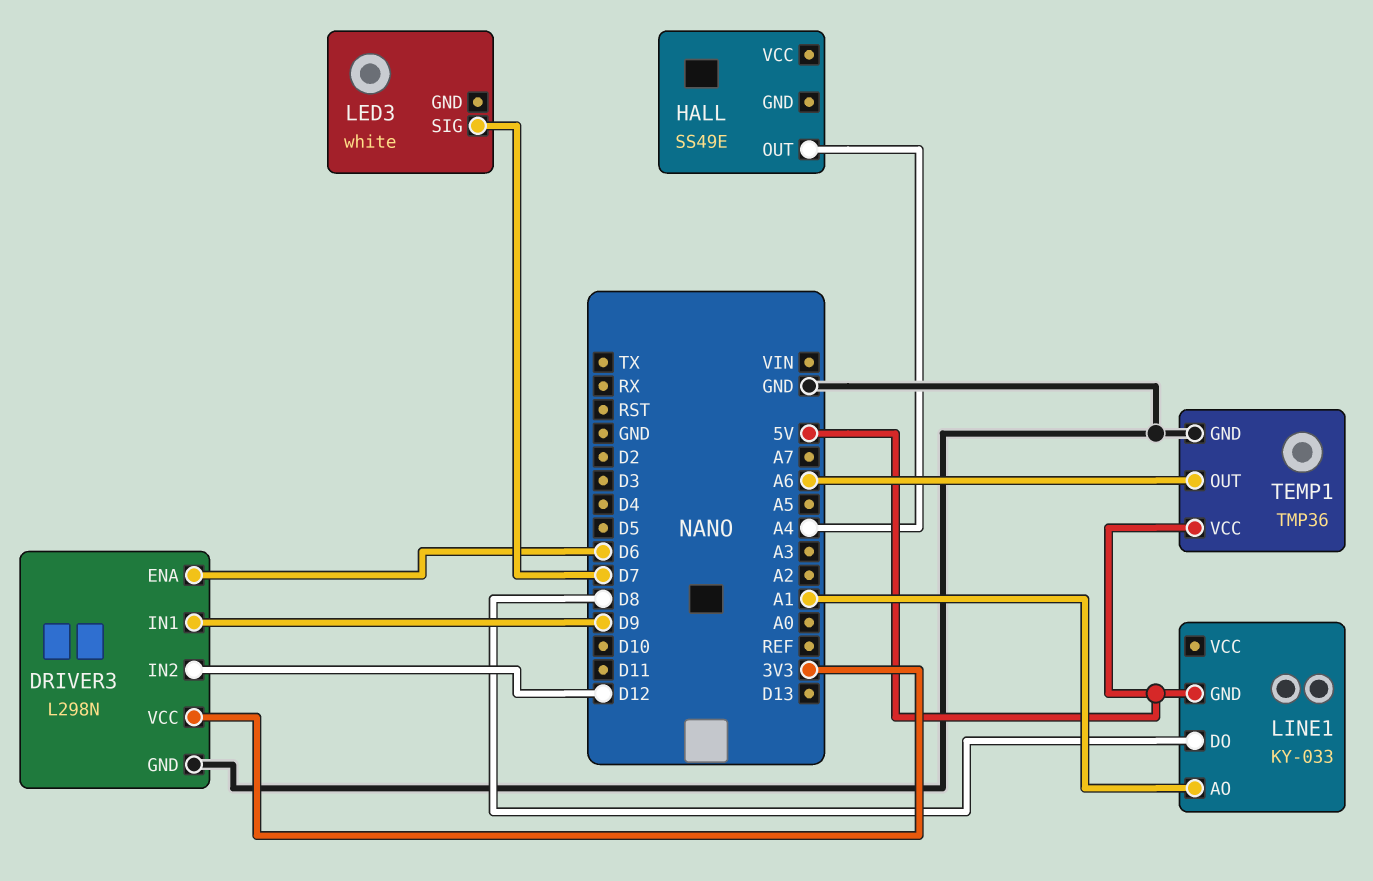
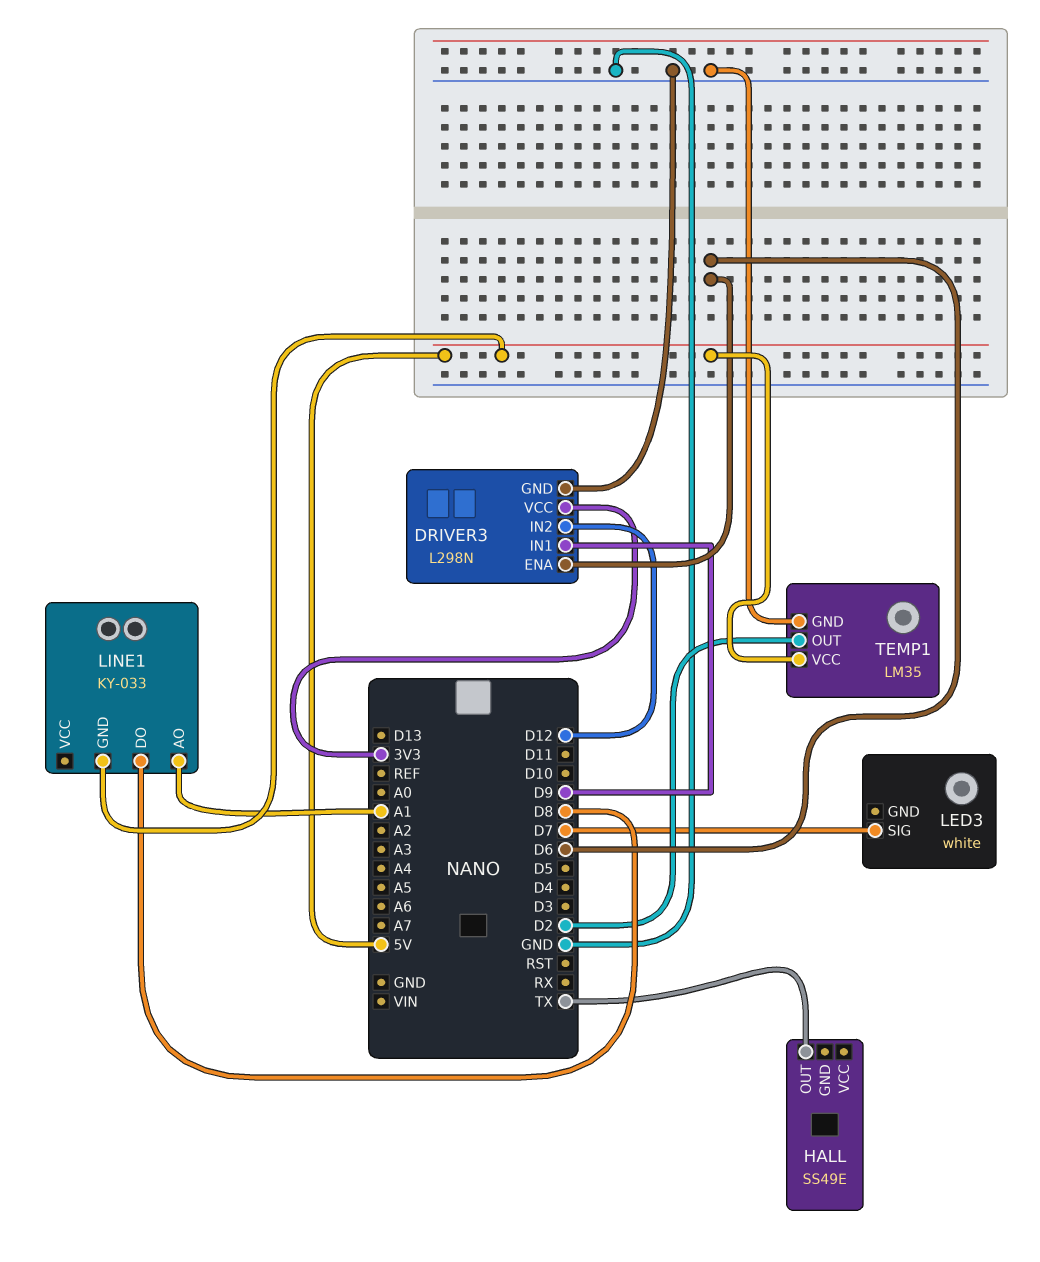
HALL pin OUT: A4 -> TX
TEMP1: TMP36 -> LM35
TEMP1 pin OUT: A6 -> D2

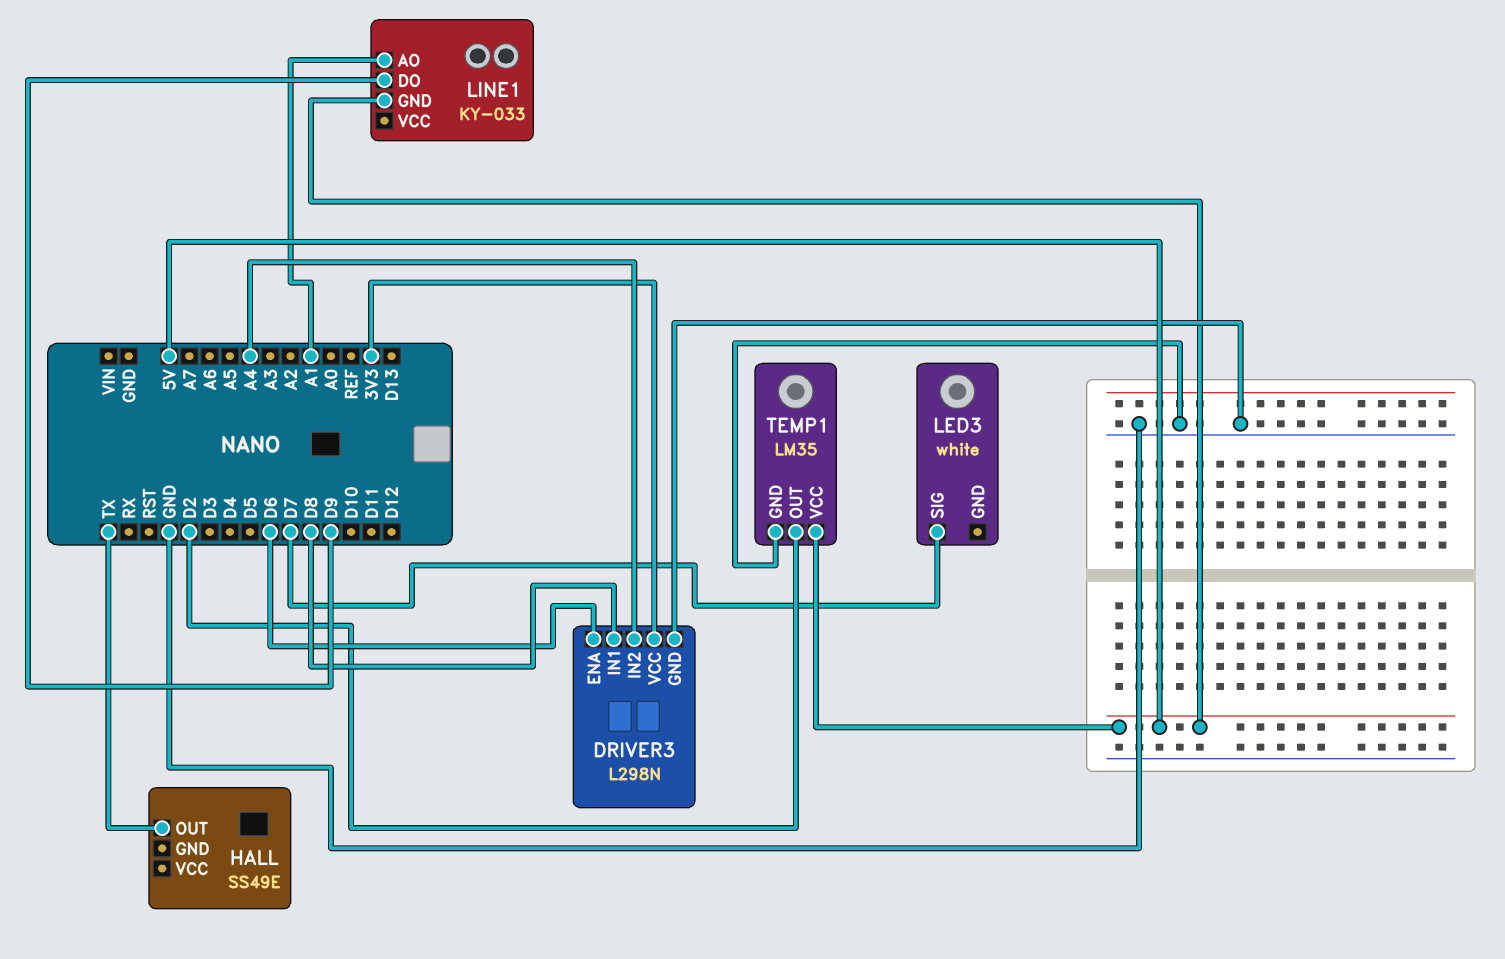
DRIVER3 pin IN1: D9 -> D8
DRIVER3 pin IN2: D12 -> A4
LINE1 pin DO: D8 -> D9

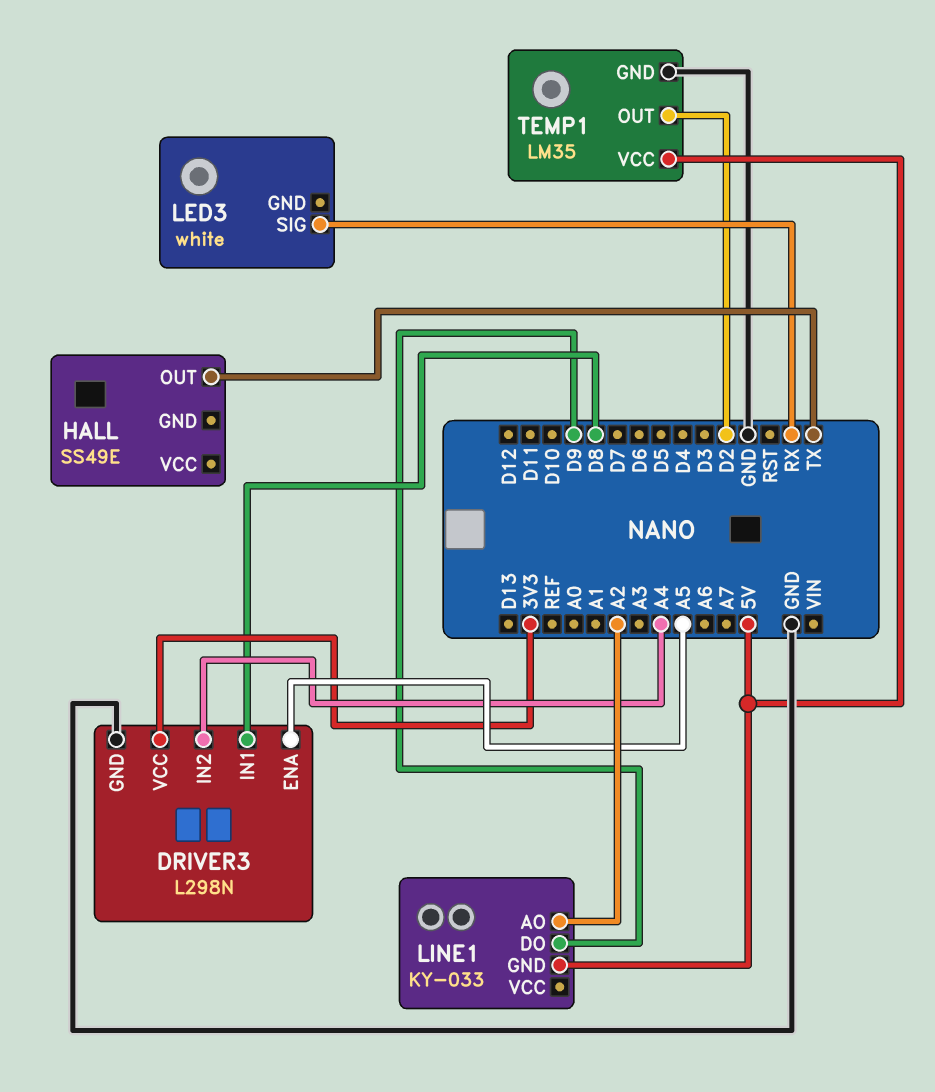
DRIVER3 pin ENA: D6 -> A5
LED3 pin SIG: D7 -> RX
LINE1 pin AO: A1 -> A2

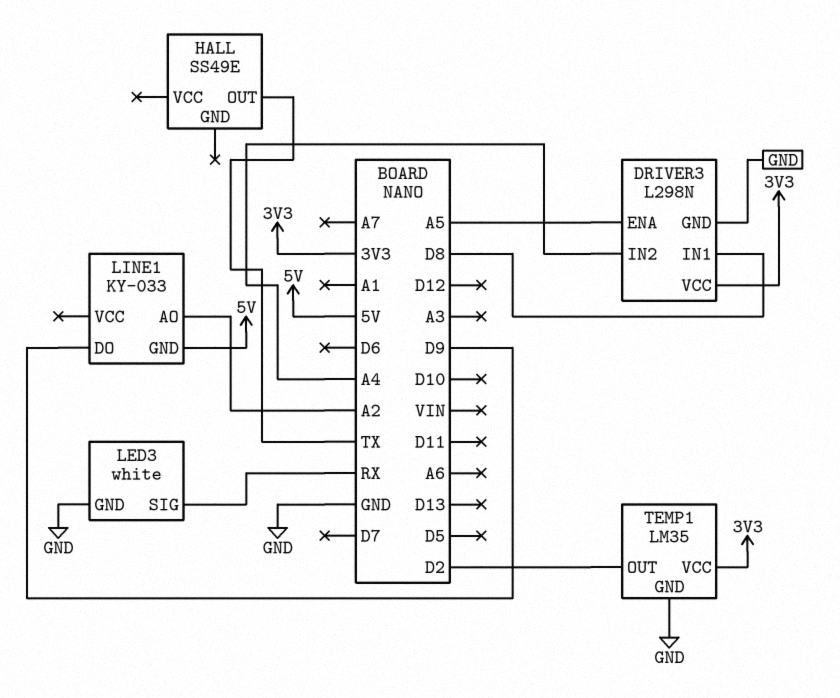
LED3 pin GND: none -> GND
TEMP1 pin VCC: 5V -> 3V3

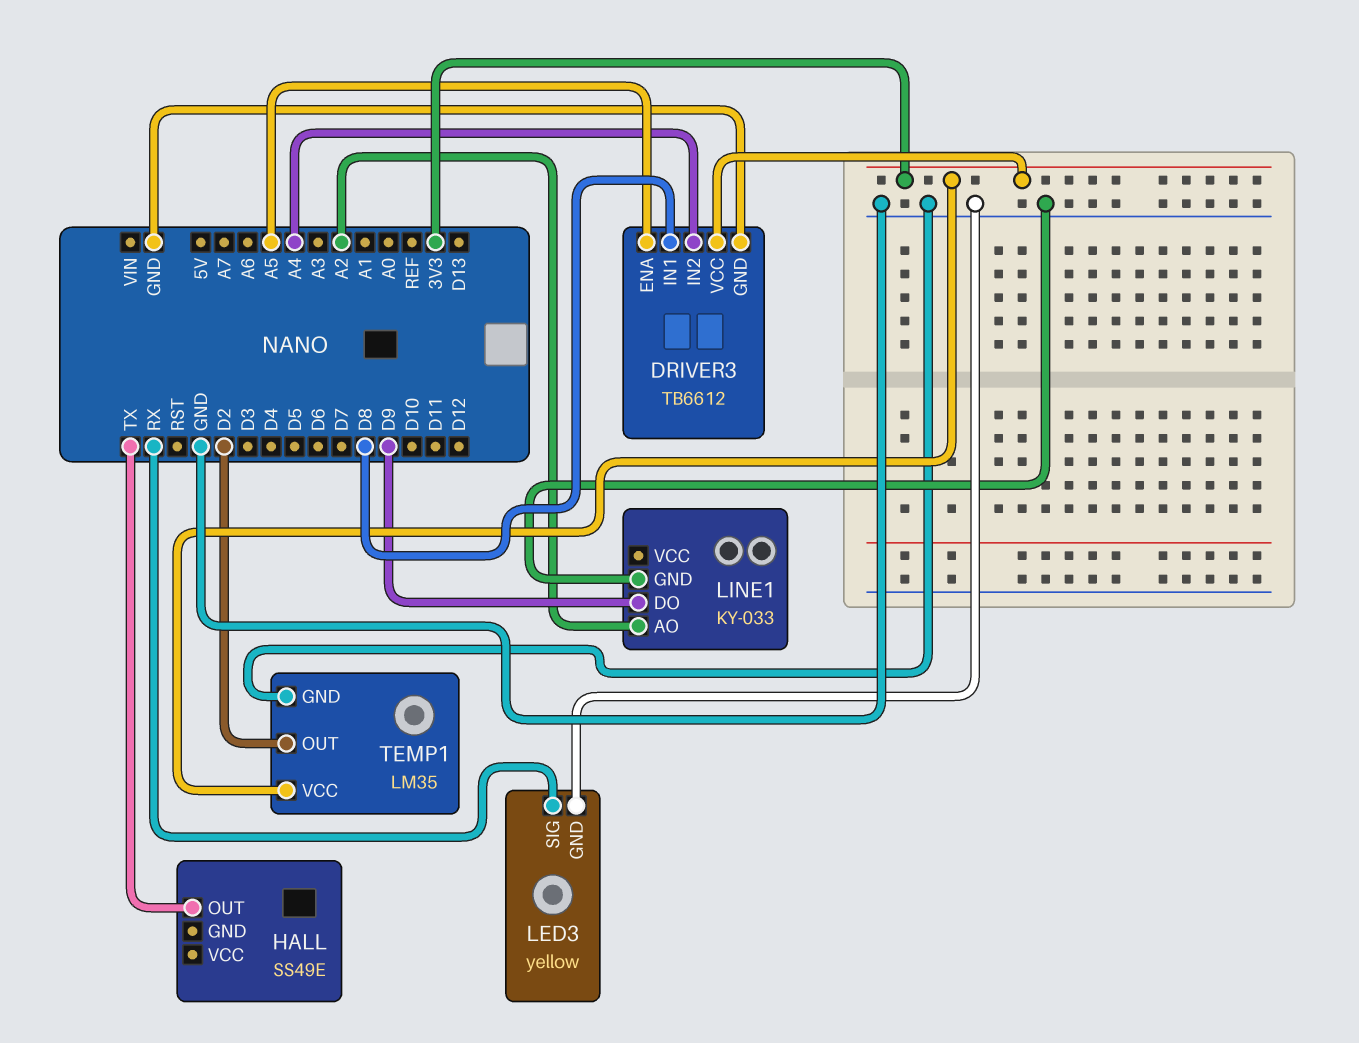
DRIVER3: L298N -> TB6612
LED3: white -> yellow
LINE1 pin GND: 5V -> GND

